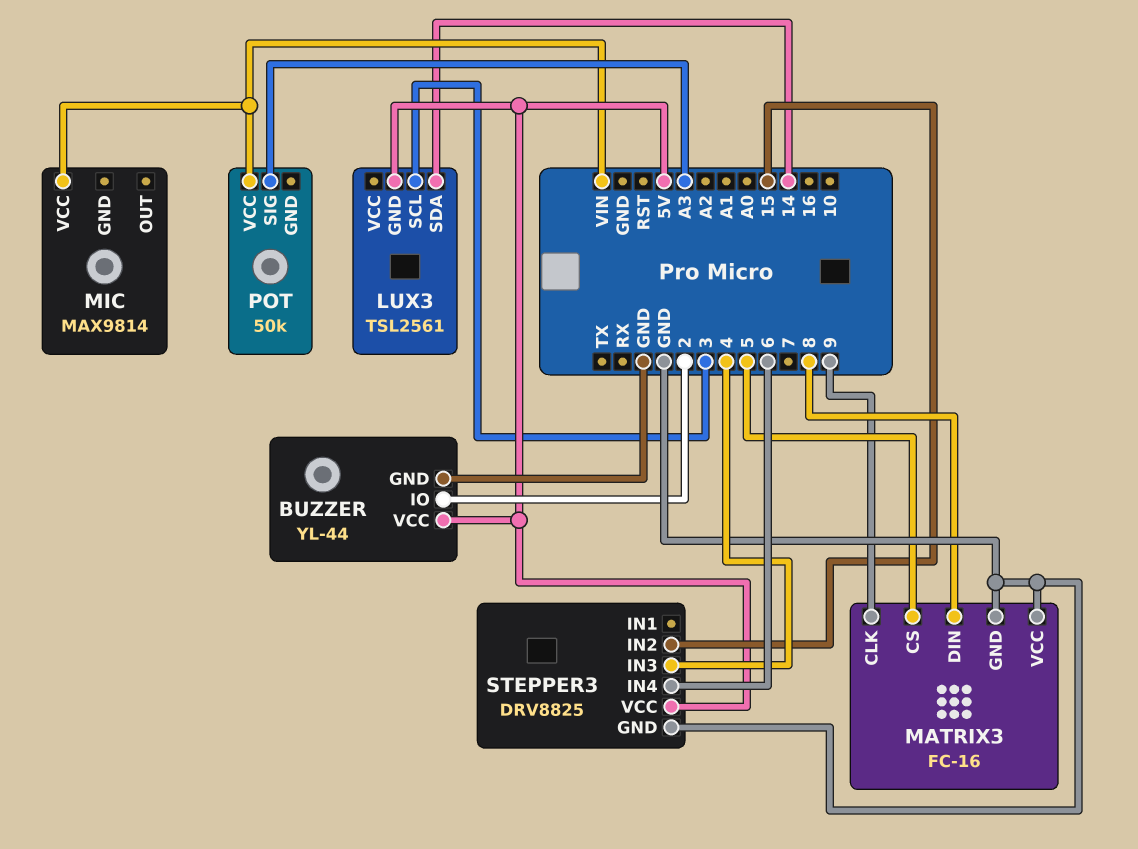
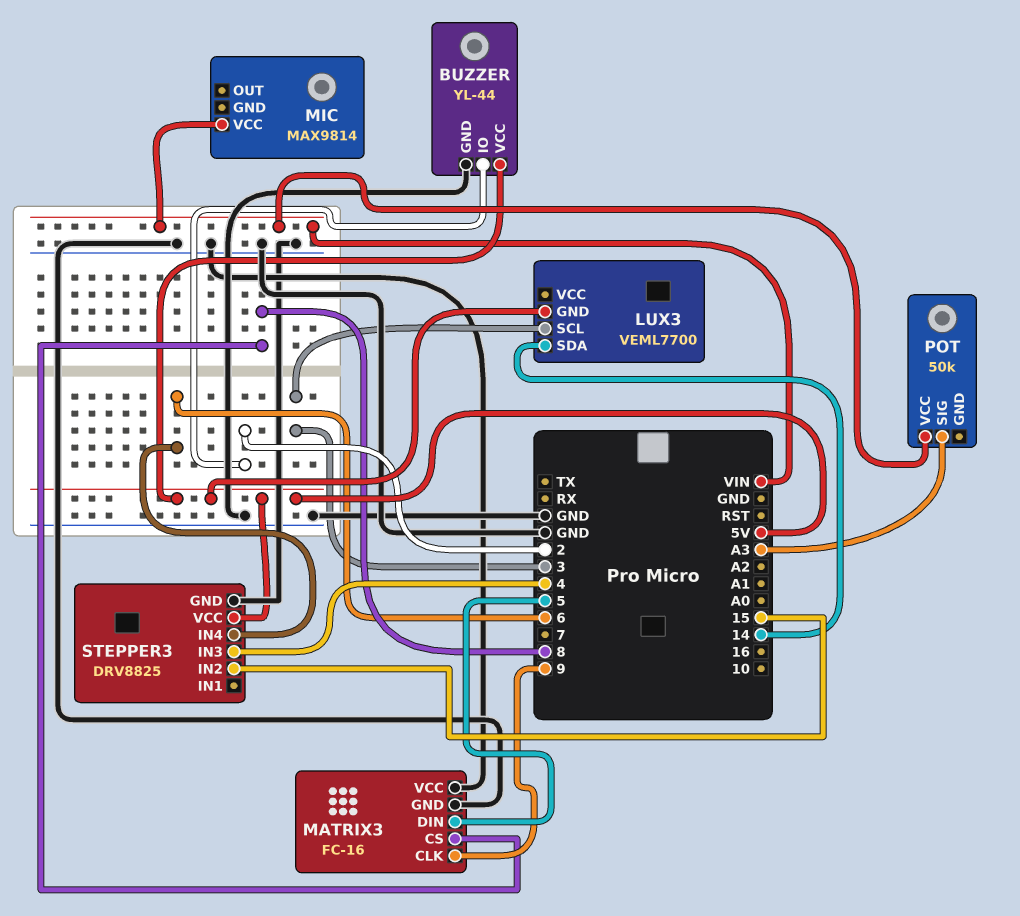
LUX3: TSL2561 -> VEML7700
MATRIX3 pin CS: 5 -> 8
MATRIX3 pin DIN: 8 -> 5

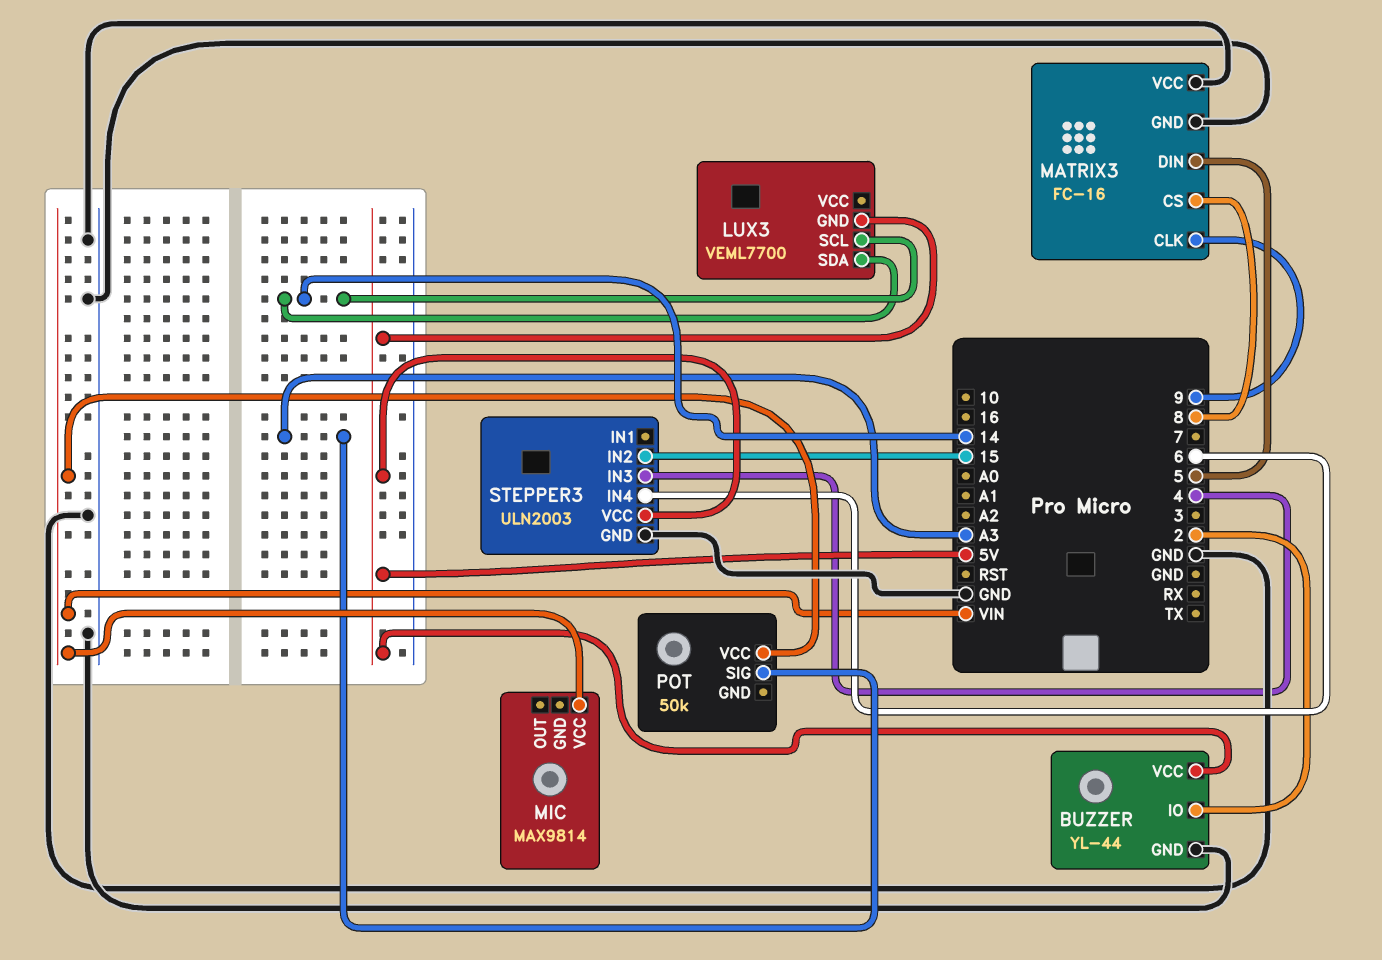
LUX3 pin SCL: 3 -> 14
STEPPER3: DRV8825 -> ULN2003

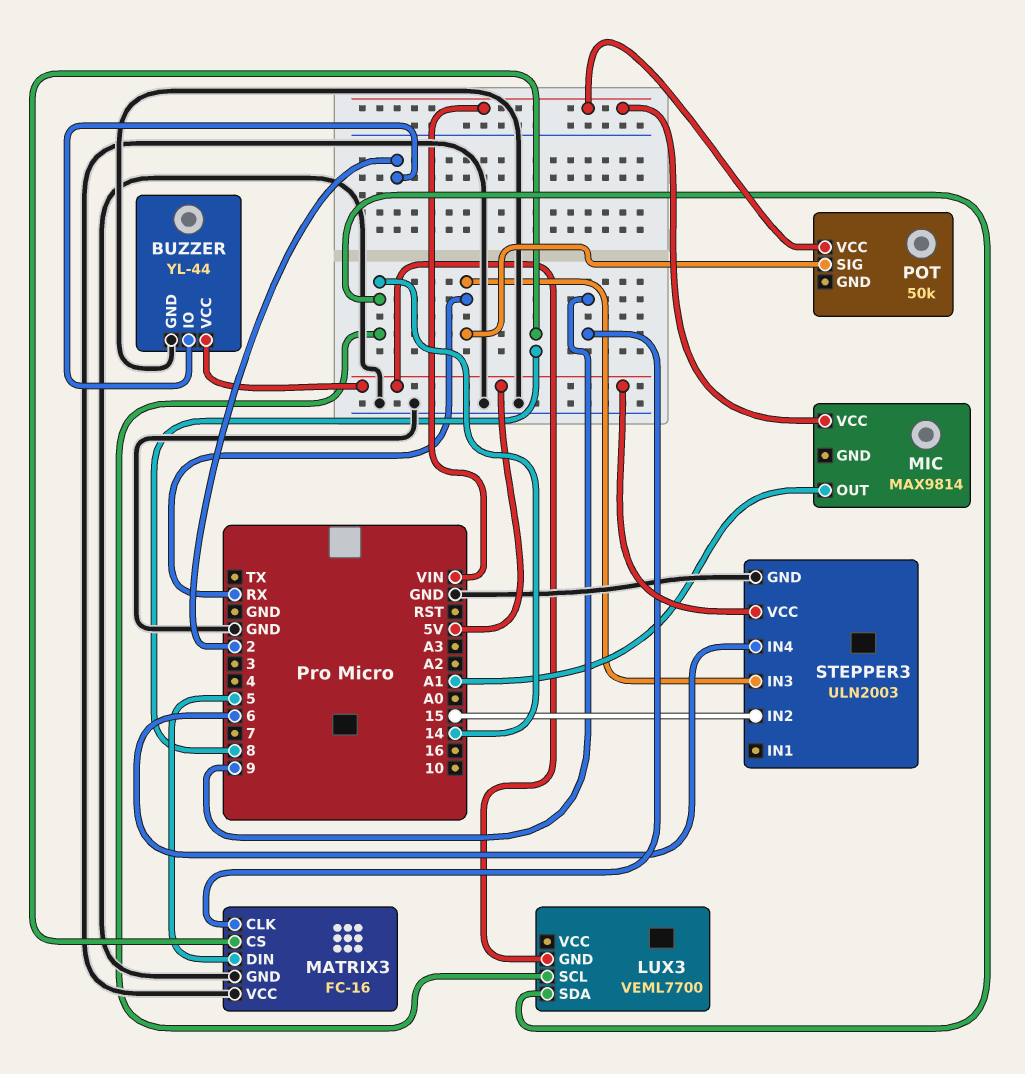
MIC pin OUT: none -> A1
POT pin SIG: A3 -> RX
STEPPER3 pin IN3: 4 -> RX

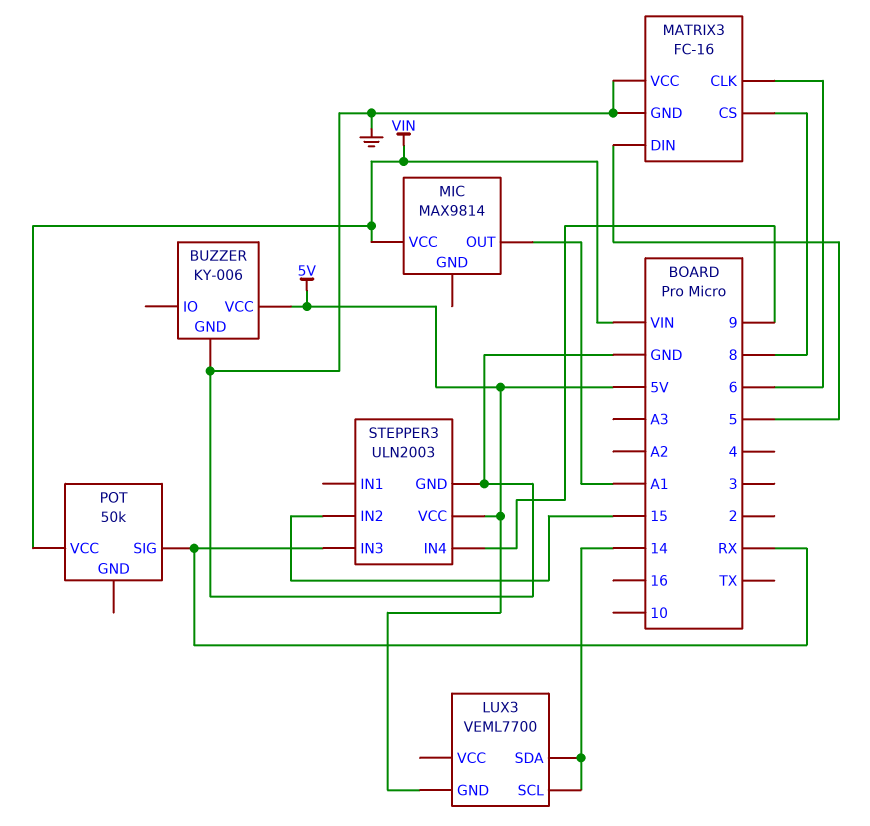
BUZZER: YL-44 -> KY-006
BUZZER pin IO: 2 -> none
MATRIX3 pin CLK: 9 -> 6
STEPPER3 pin IN4: 6 -> 9

